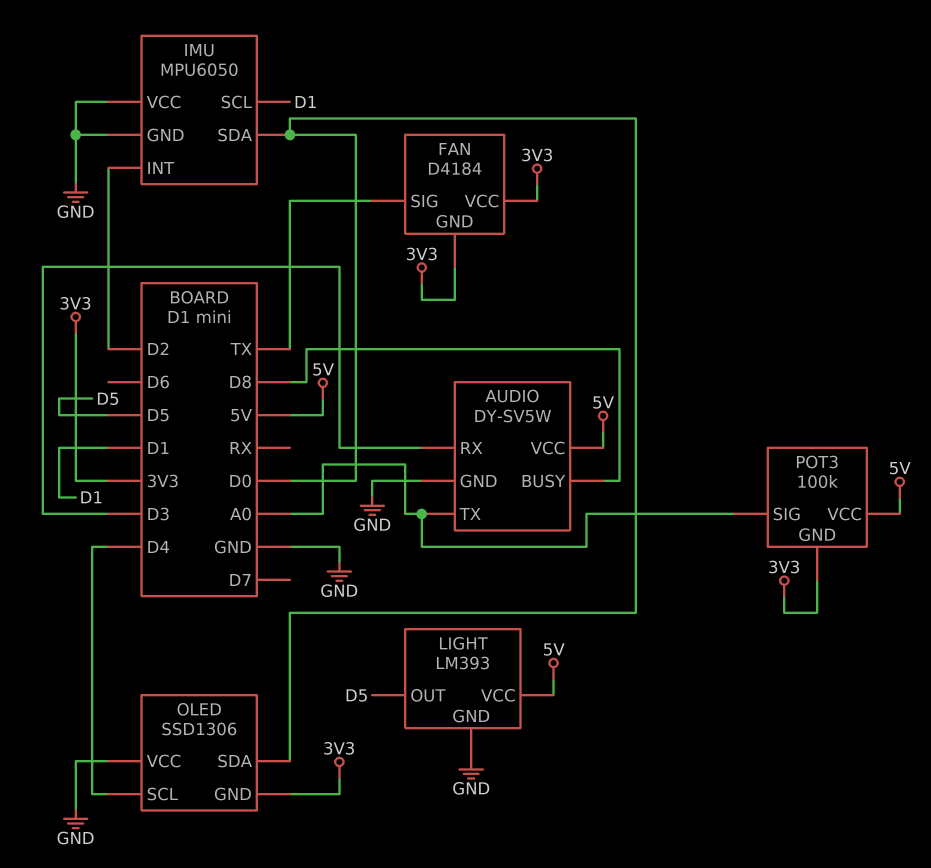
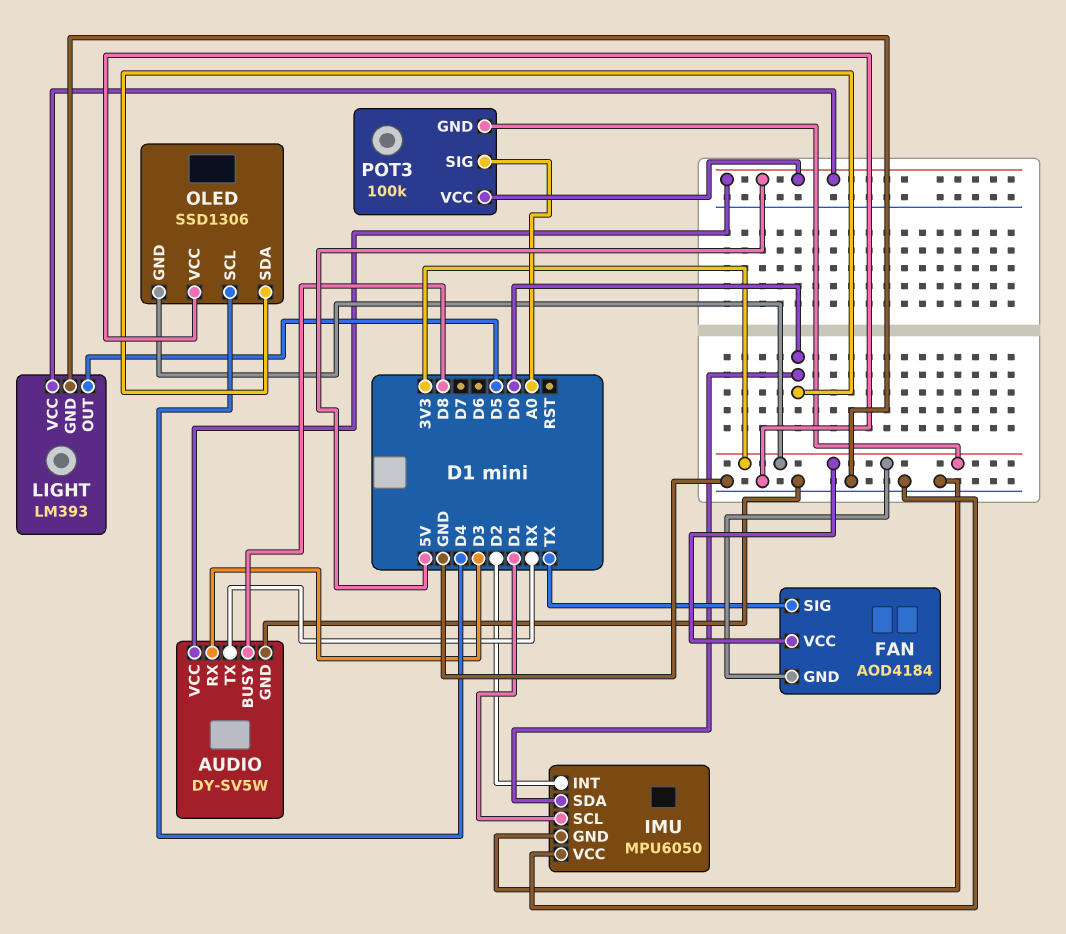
AUDIO pin TX: A0 -> RX
FAN: D4184 -> AOD4184

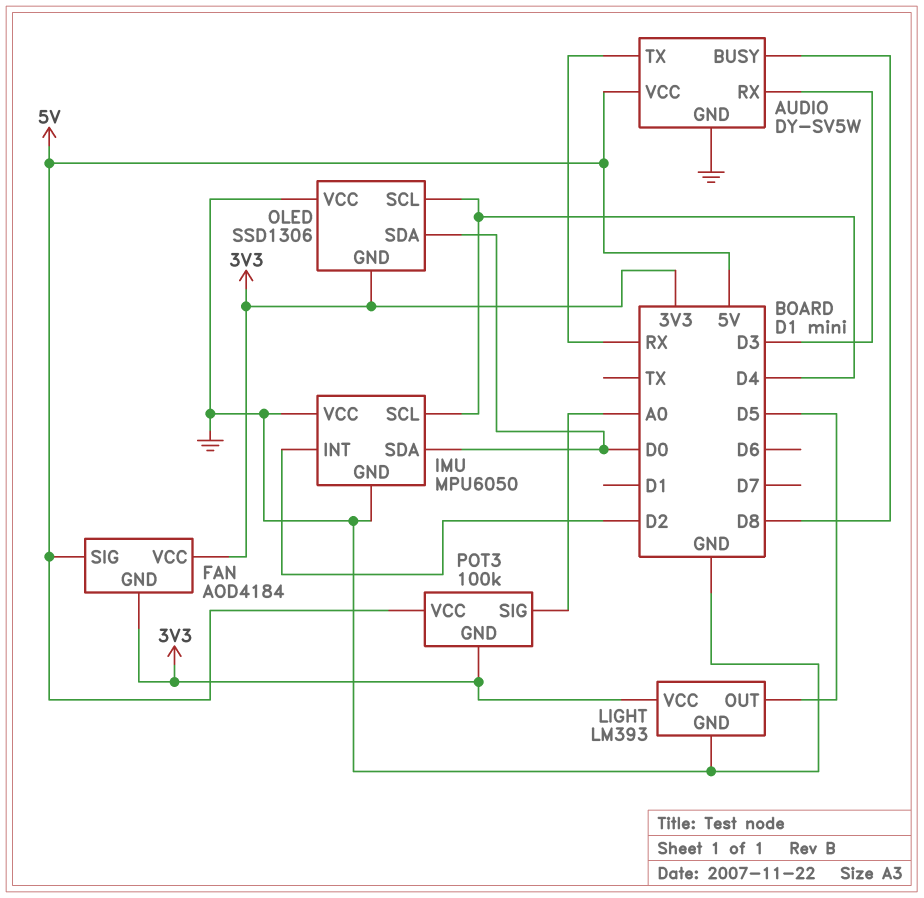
FAN pin SIG: TX -> 5V
IMU pin SCL: D1 -> D4
LIGHT pin VCC: 5V -> 3V3

